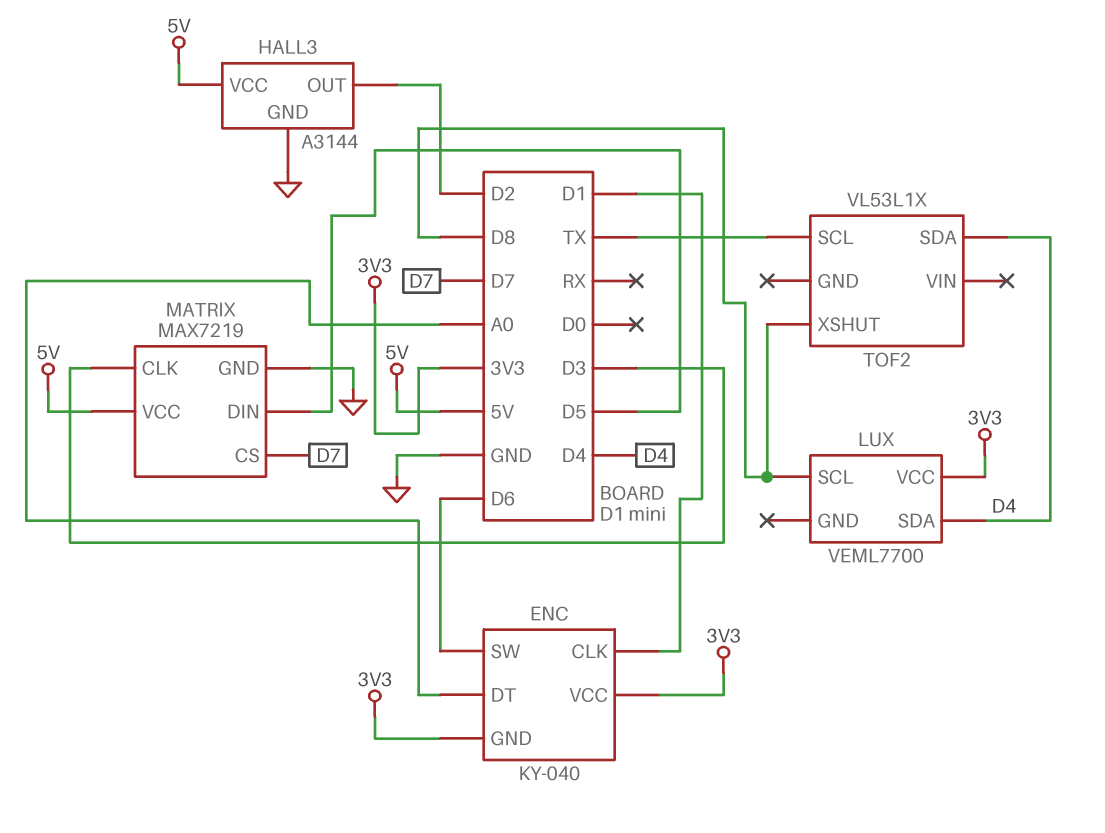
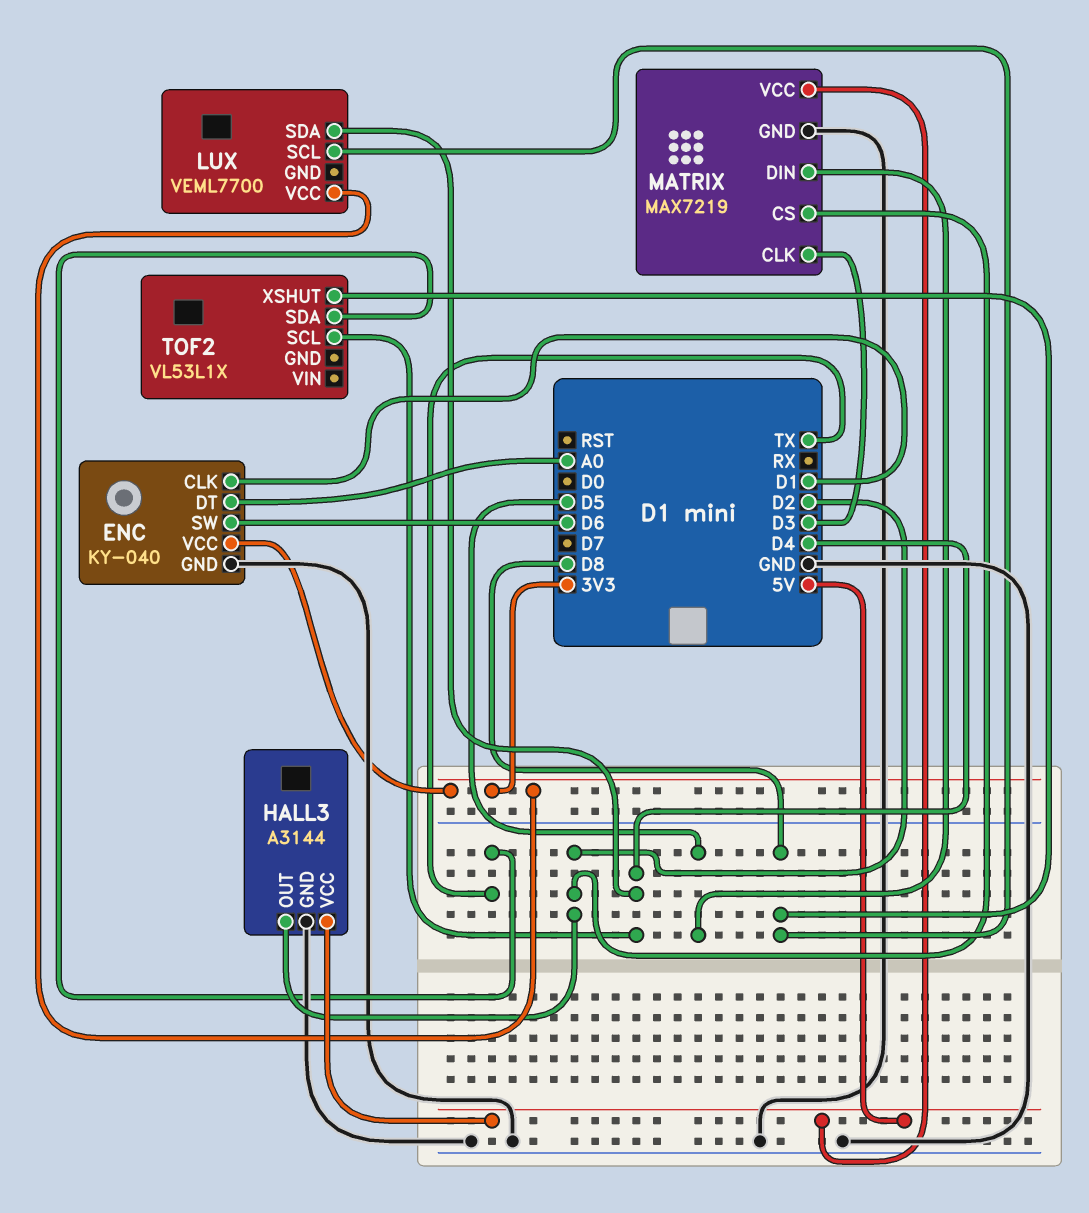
ENC pin GND: 3V3 -> GND
MATRIX pin CS: D7 -> D2
TOF2 pin SCL: TX -> D4
TOF2 pin SDA: D4 -> TX

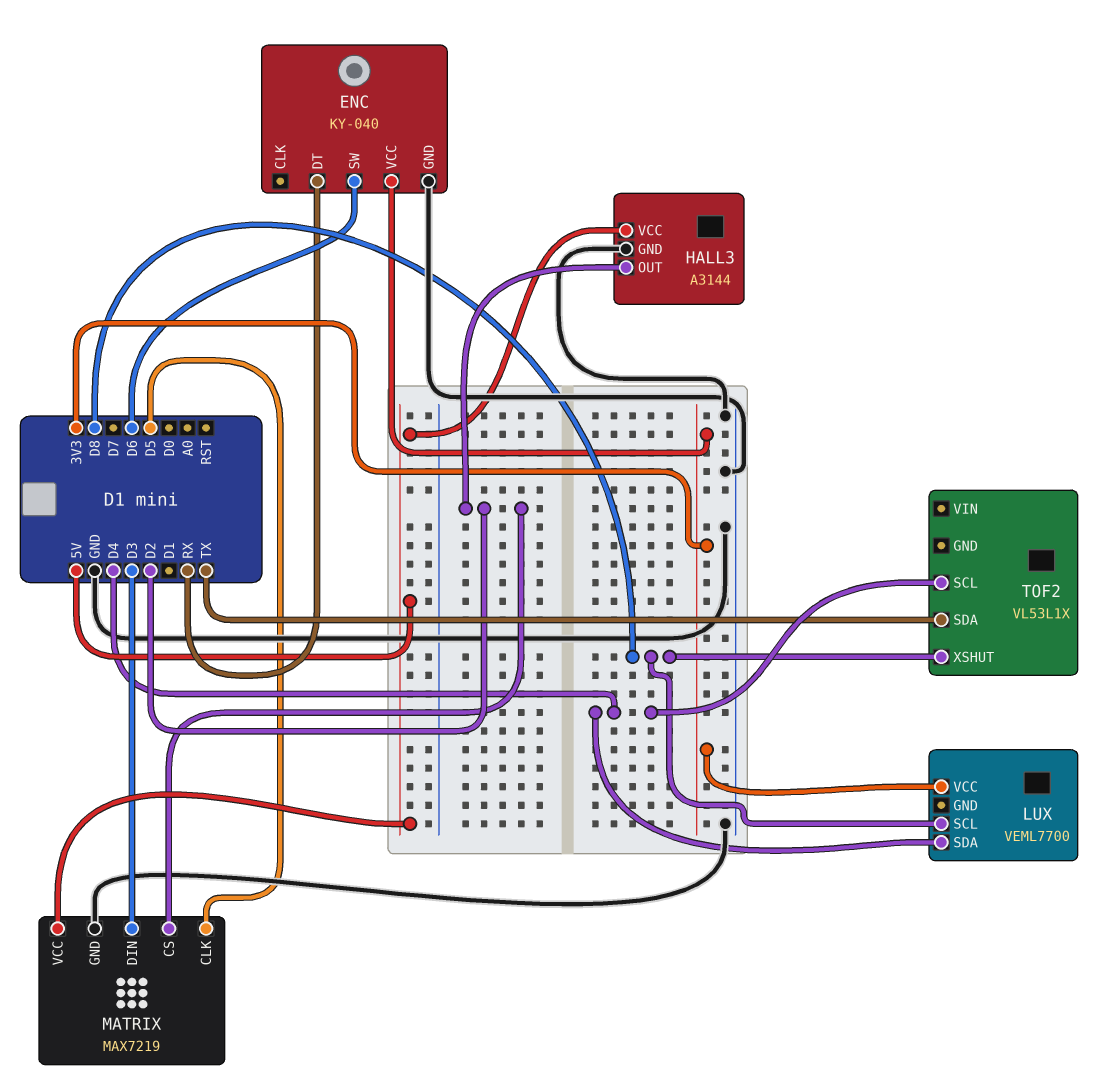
ENC pin CLK: D1 -> none
ENC pin DT: A0 -> RX
MATRIX pin CLK: D3 -> D5
MATRIX pin DIN: D5 -> D3

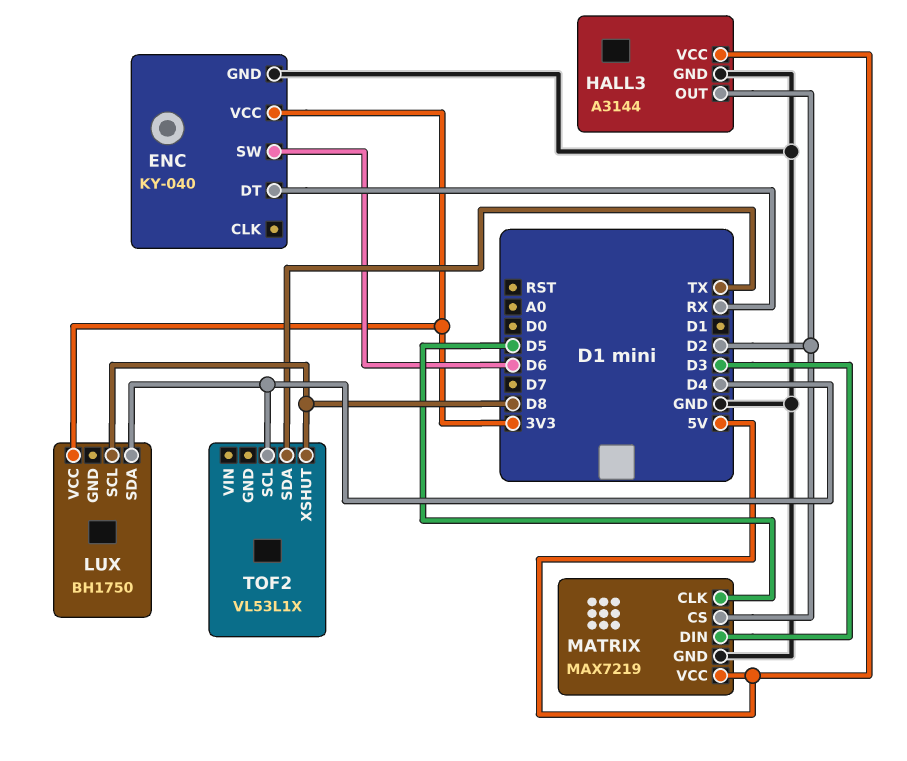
LUX: VEML7700 -> BH1750

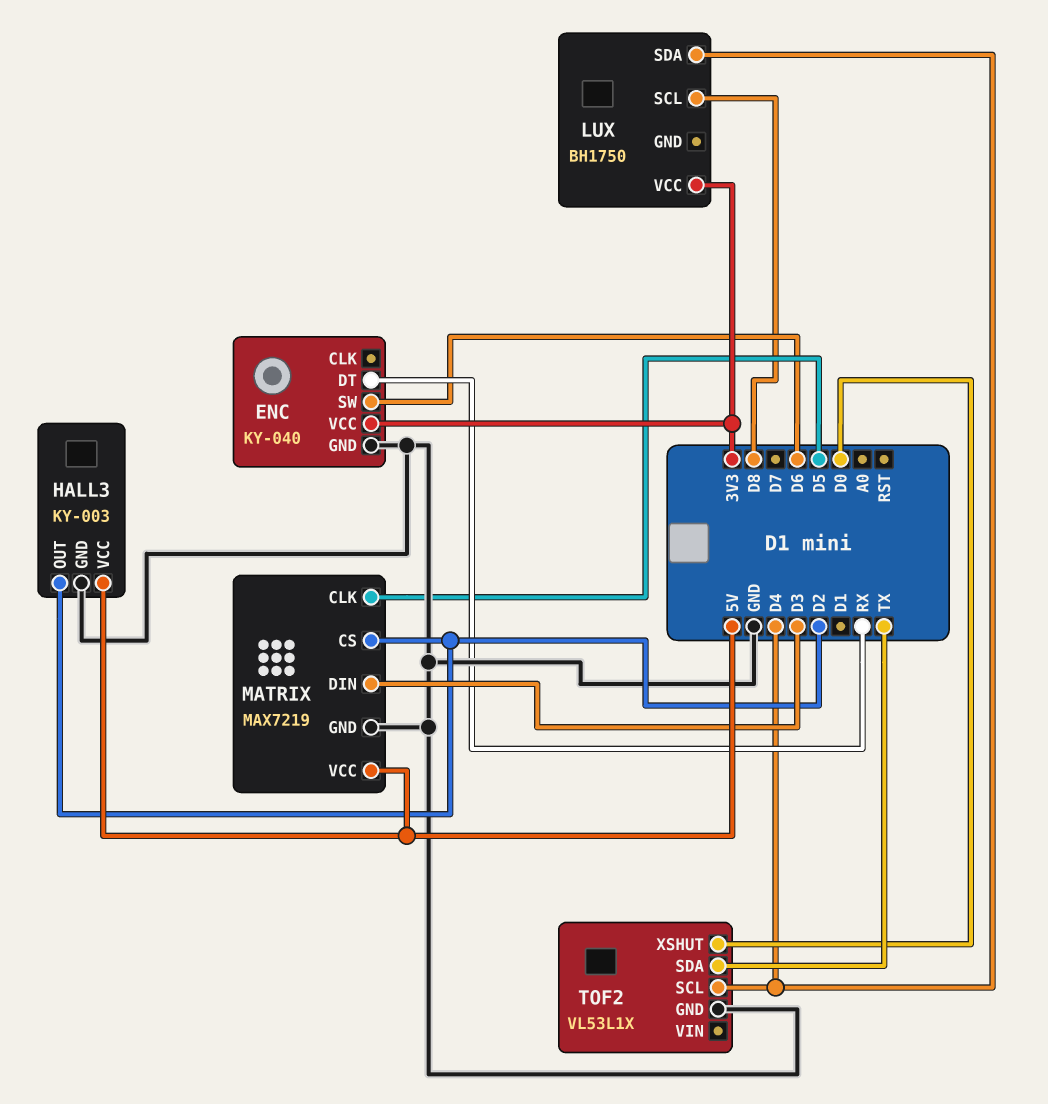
HALL3: A3144 -> KY-003
TOF2 pin GND: none -> GND
TOF2 pin XSHUT: D8 -> D0

